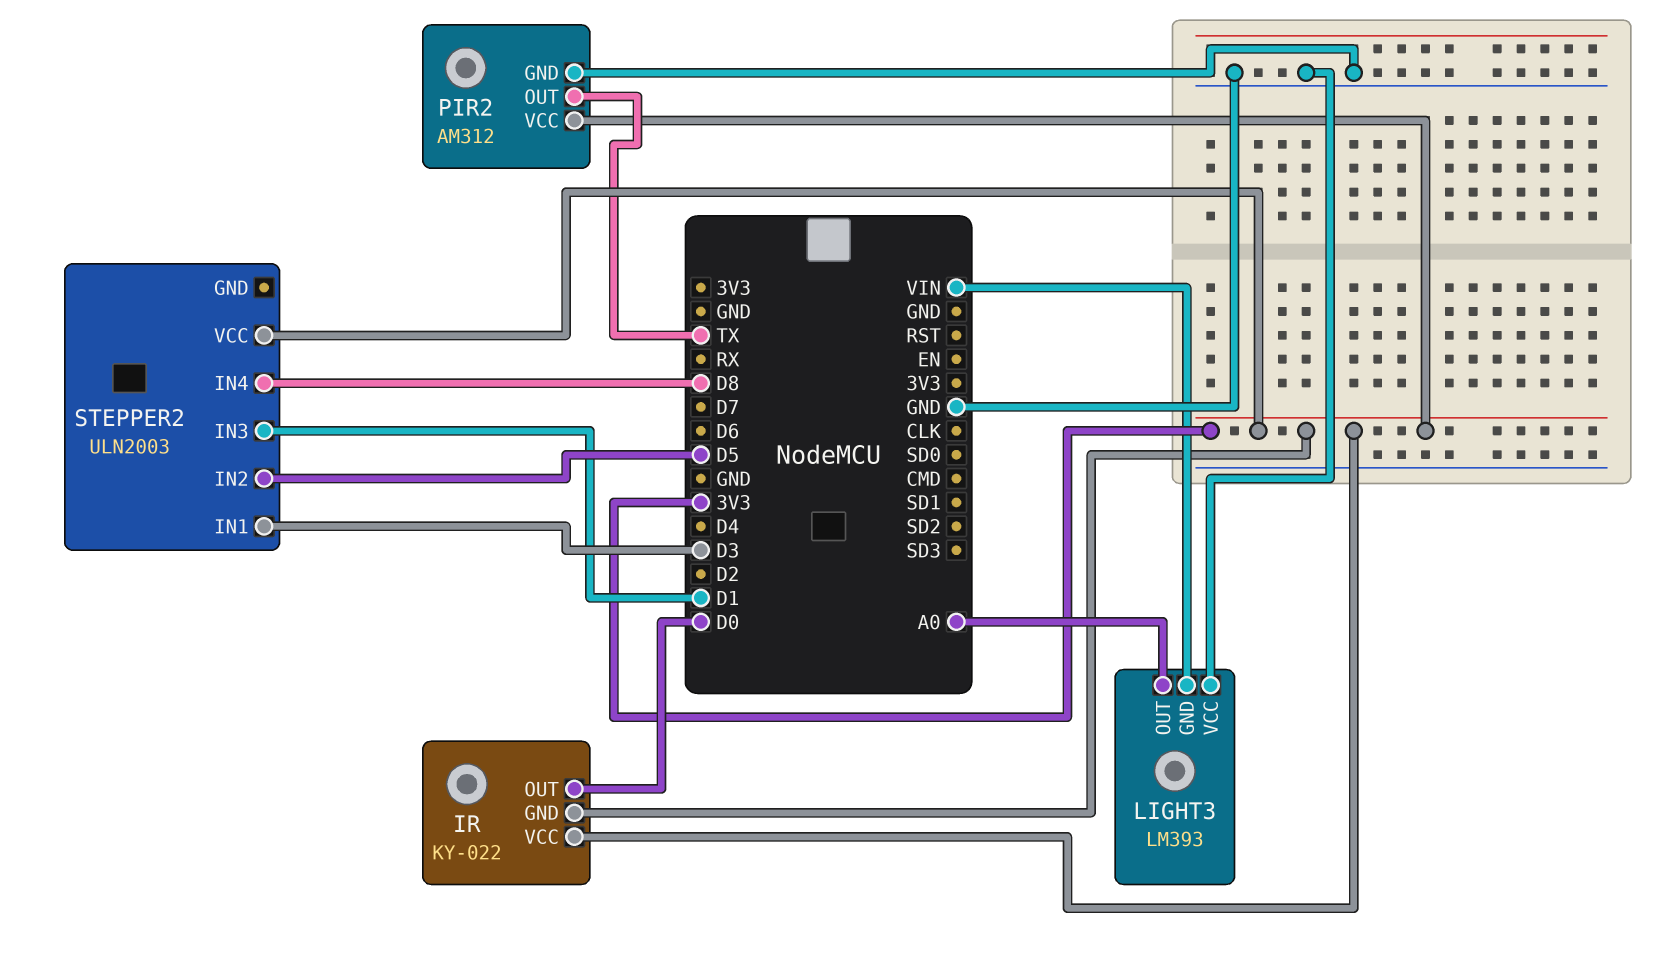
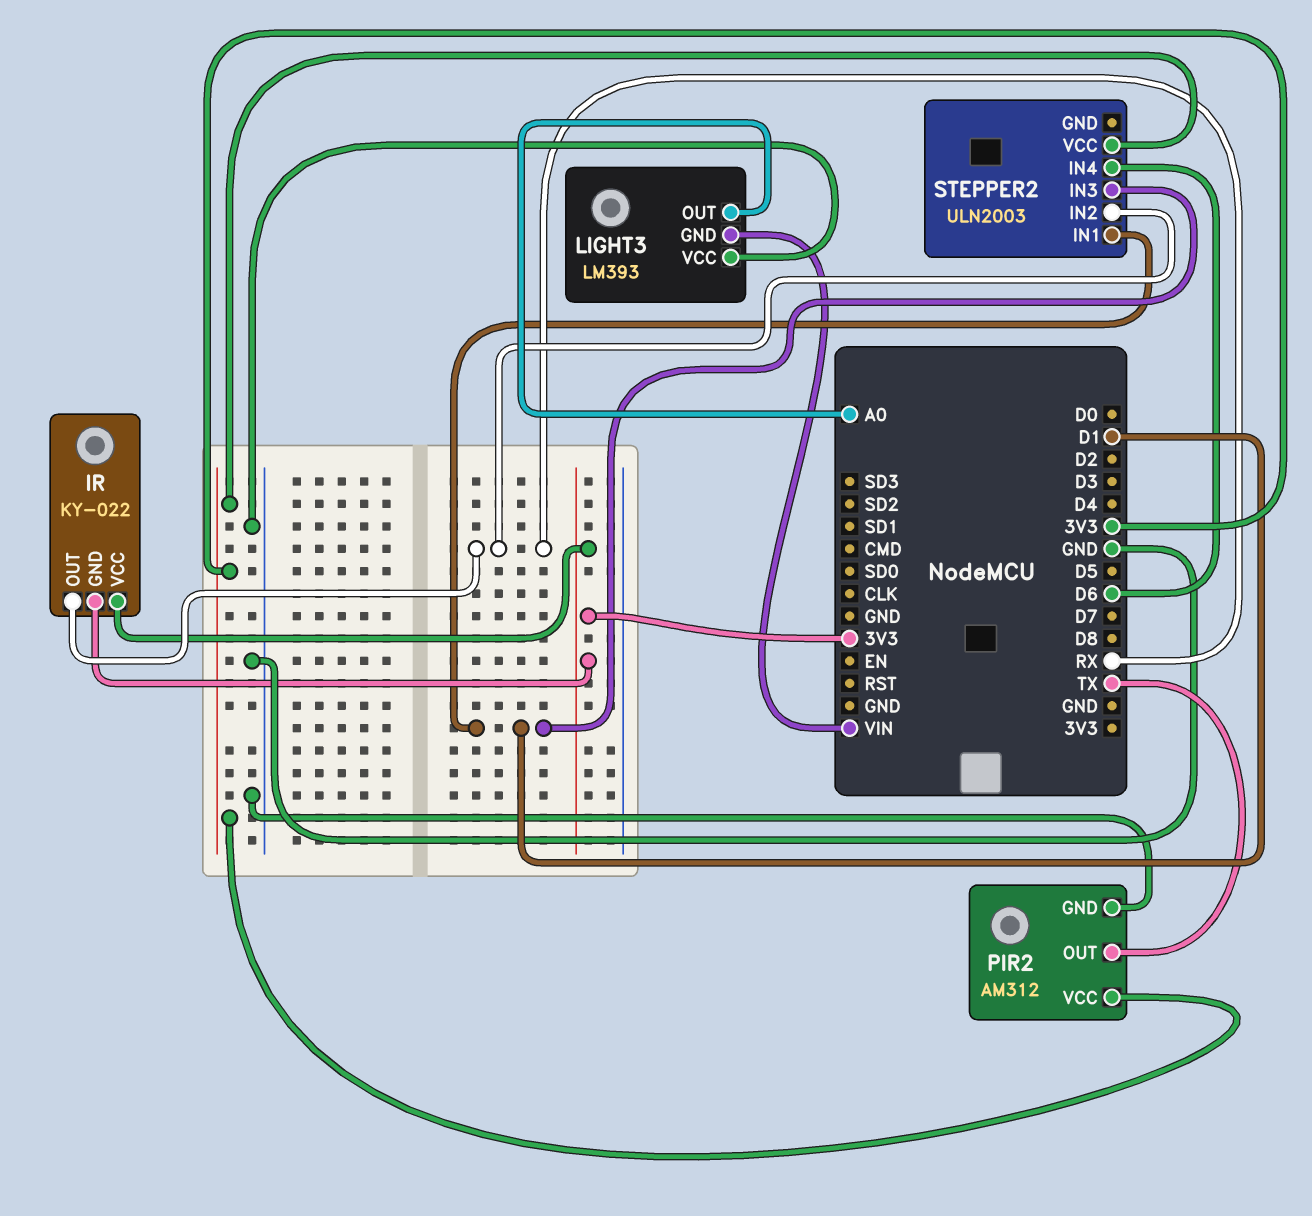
IR pin OUT: D0 -> RX
STEPPER2 pin IN1: D3 -> D1
STEPPER2 pin IN2: D5 -> RX
STEPPER2 pin IN4: D8 -> D6

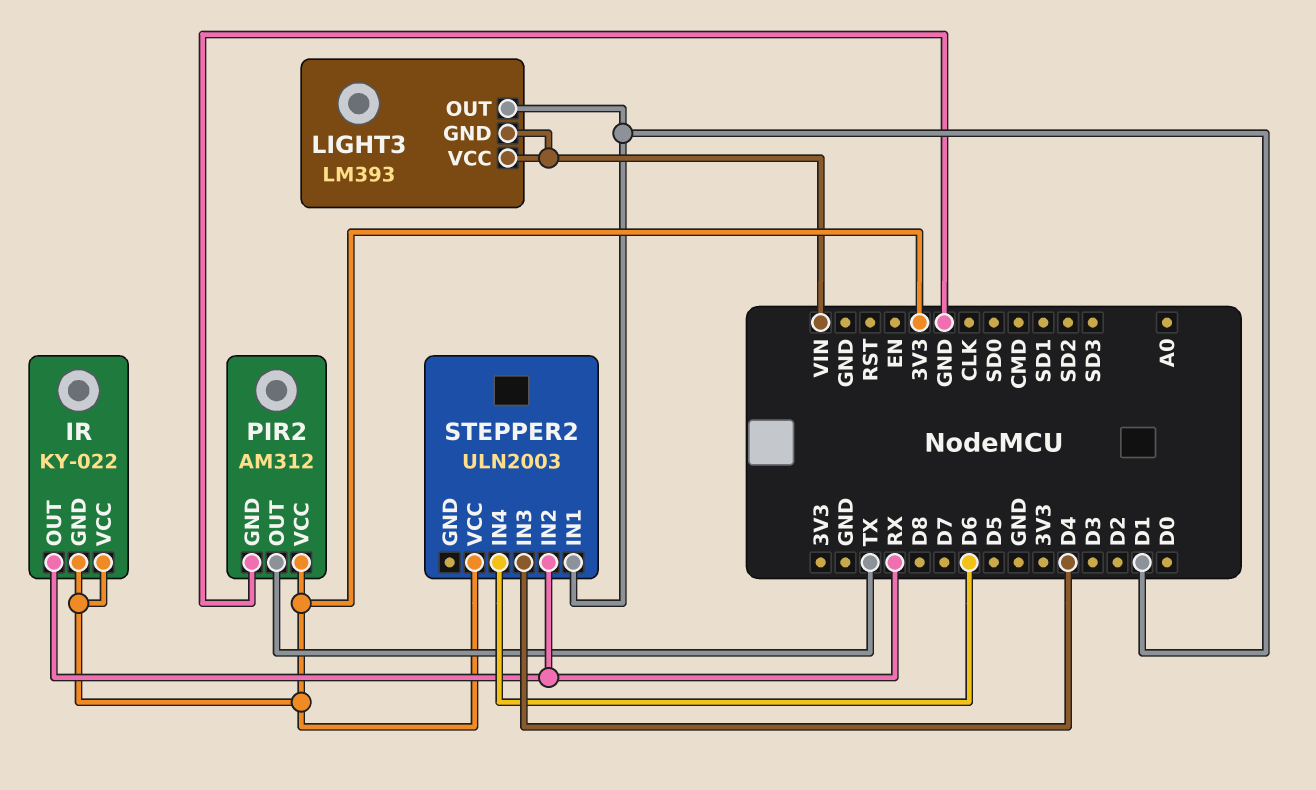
LIGHT3 pin OUT: A0 -> D1
LIGHT3 pin VCC: GND -> VIN
STEPPER2 pin IN3: D1 -> D4

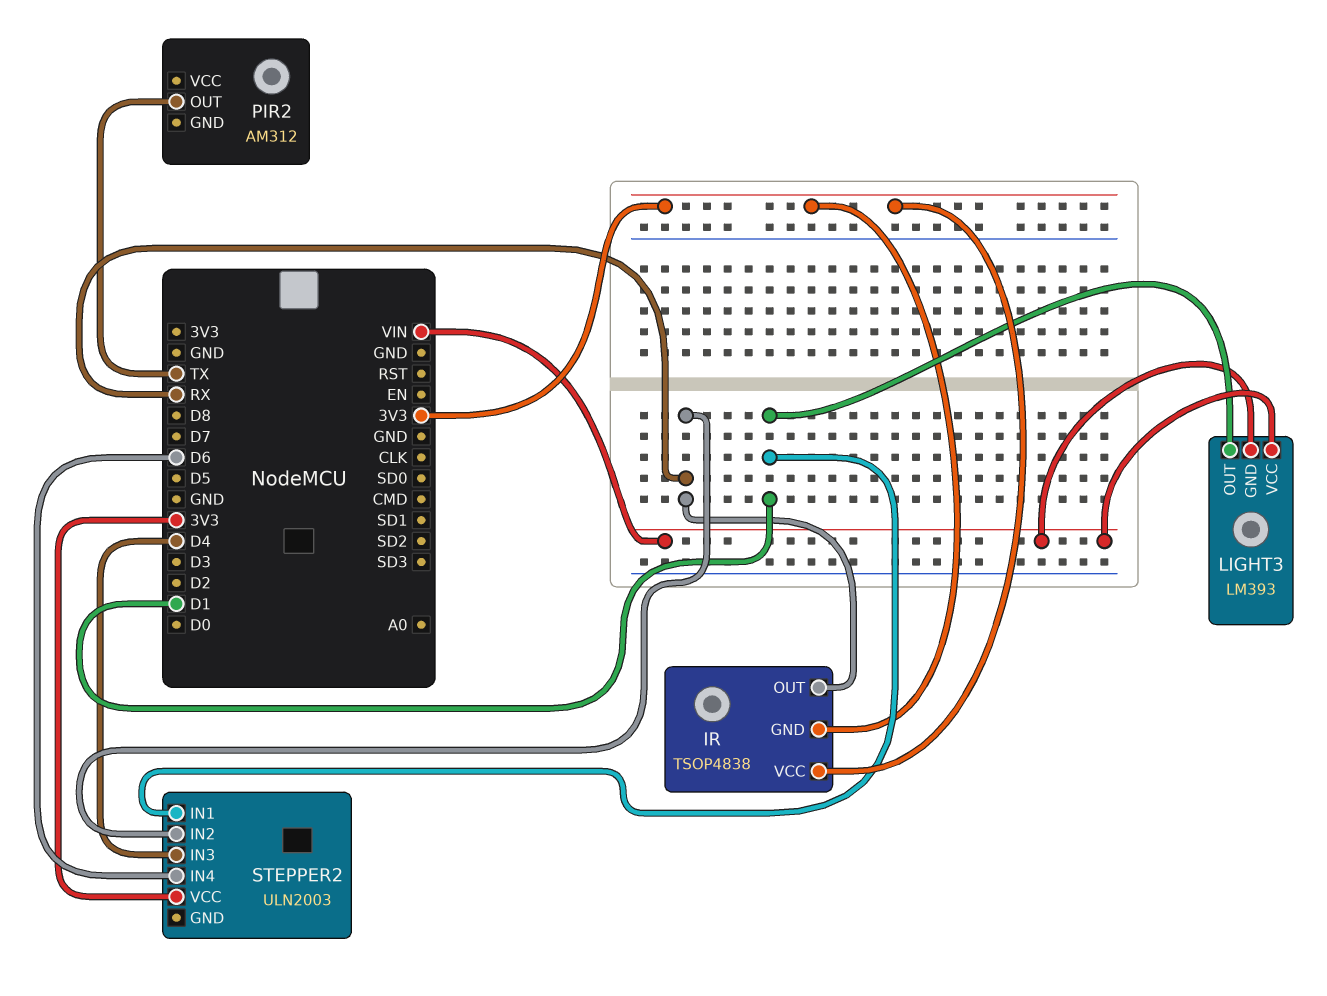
IR: KY-022 -> TSOP4838
PIR2 pin GND: GND -> none
PIR2 pin VCC: 3V3 -> none

